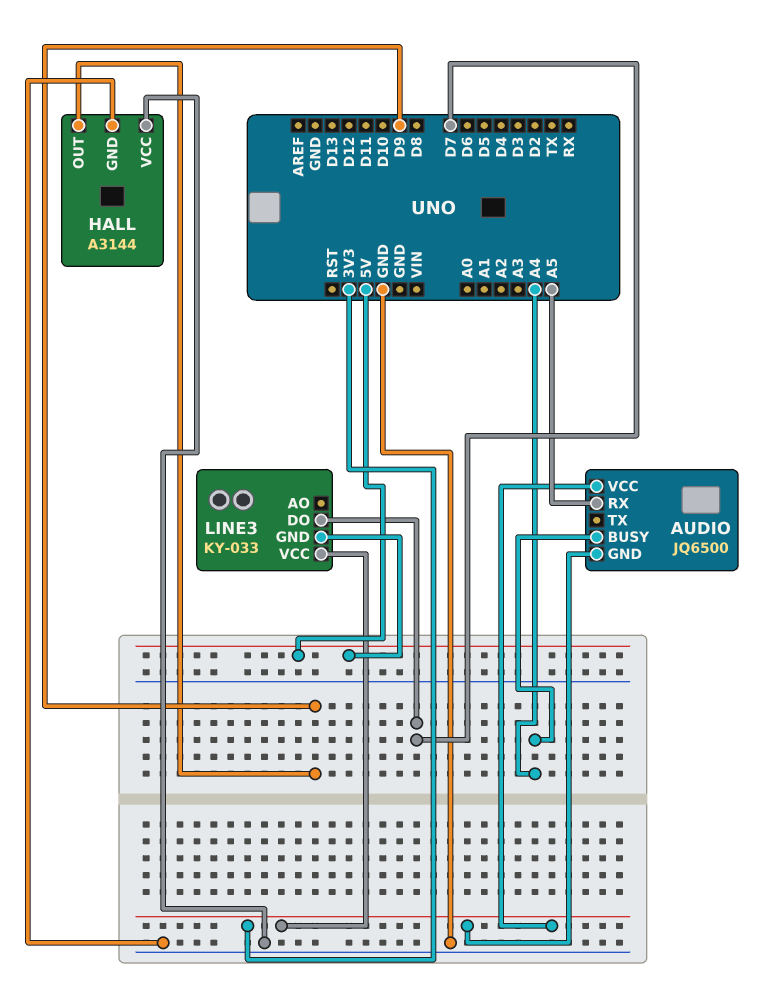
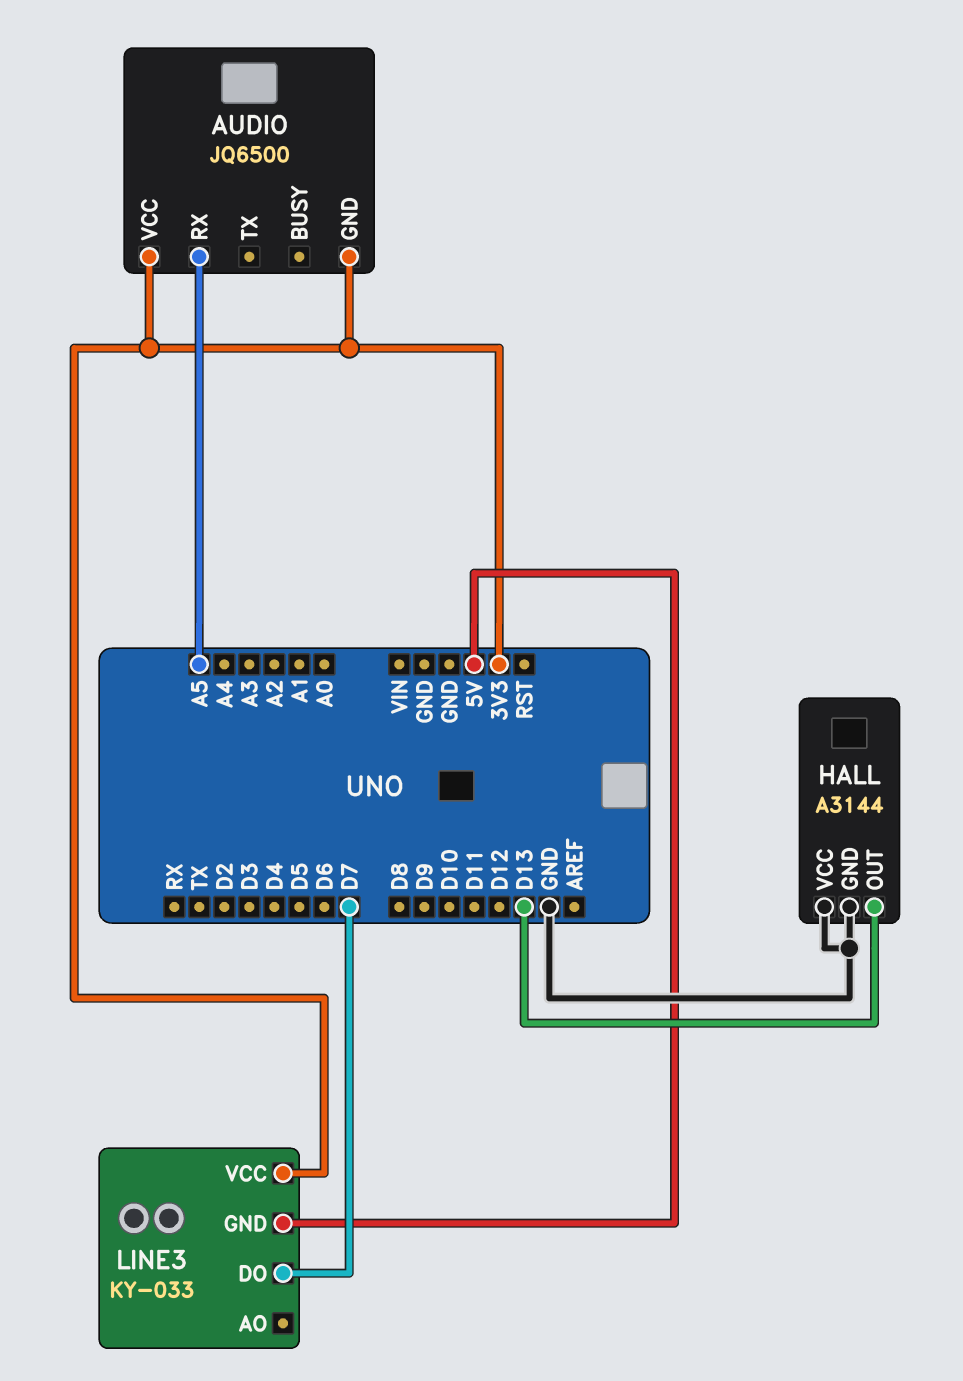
AUDIO pin BUSY: A4 -> none
HALL pin OUT: D9 -> D13

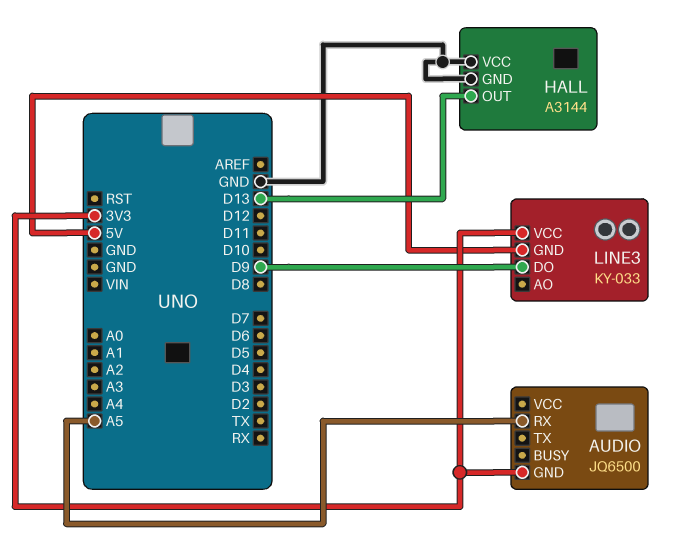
AUDIO pin VCC: 3V3 -> none
LINE3 pin DO: D7 -> D9

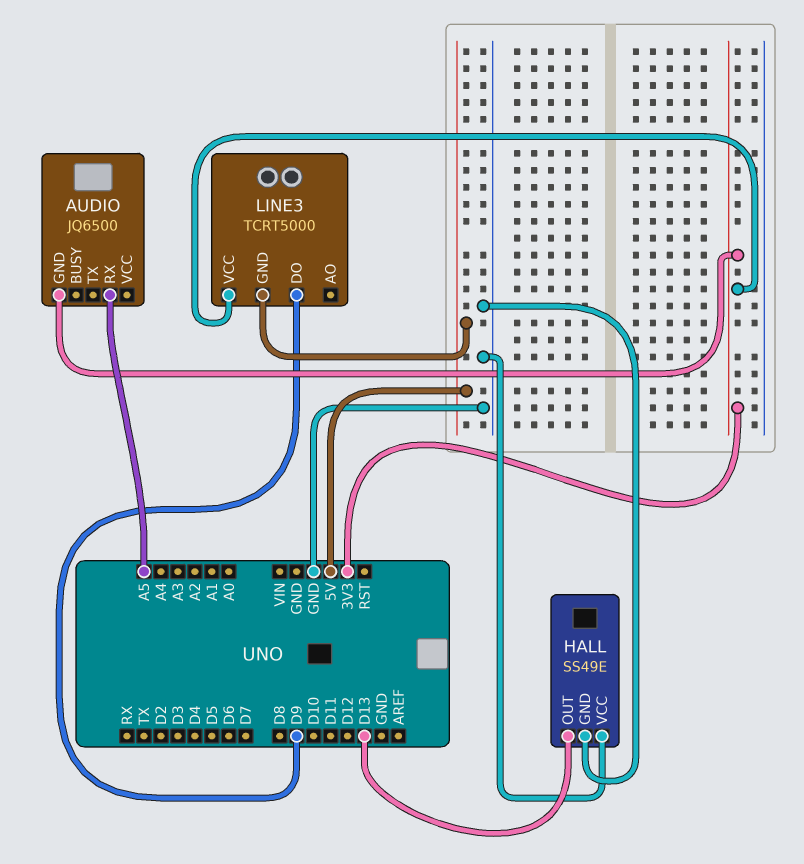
HALL: A3144 -> SS49E
LINE3: KY-033 -> TCRT5000

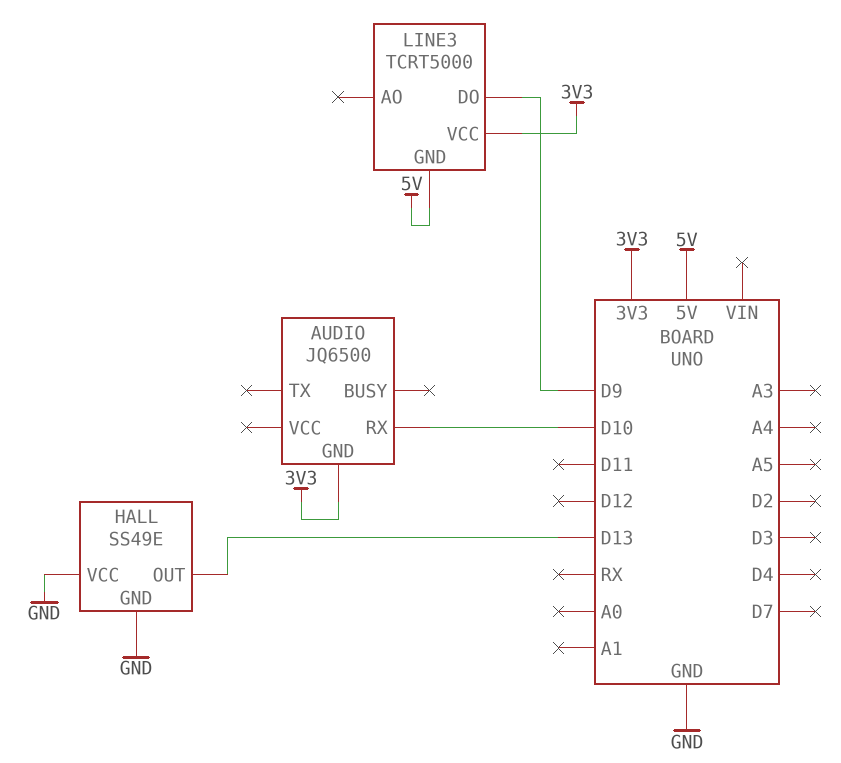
AUDIO pin RX: A5 -> D10

